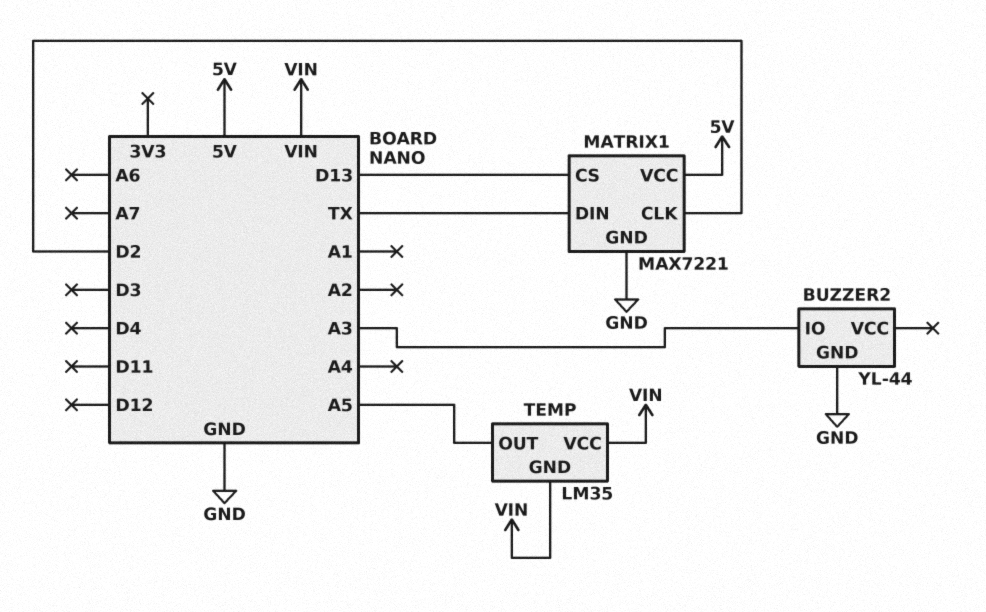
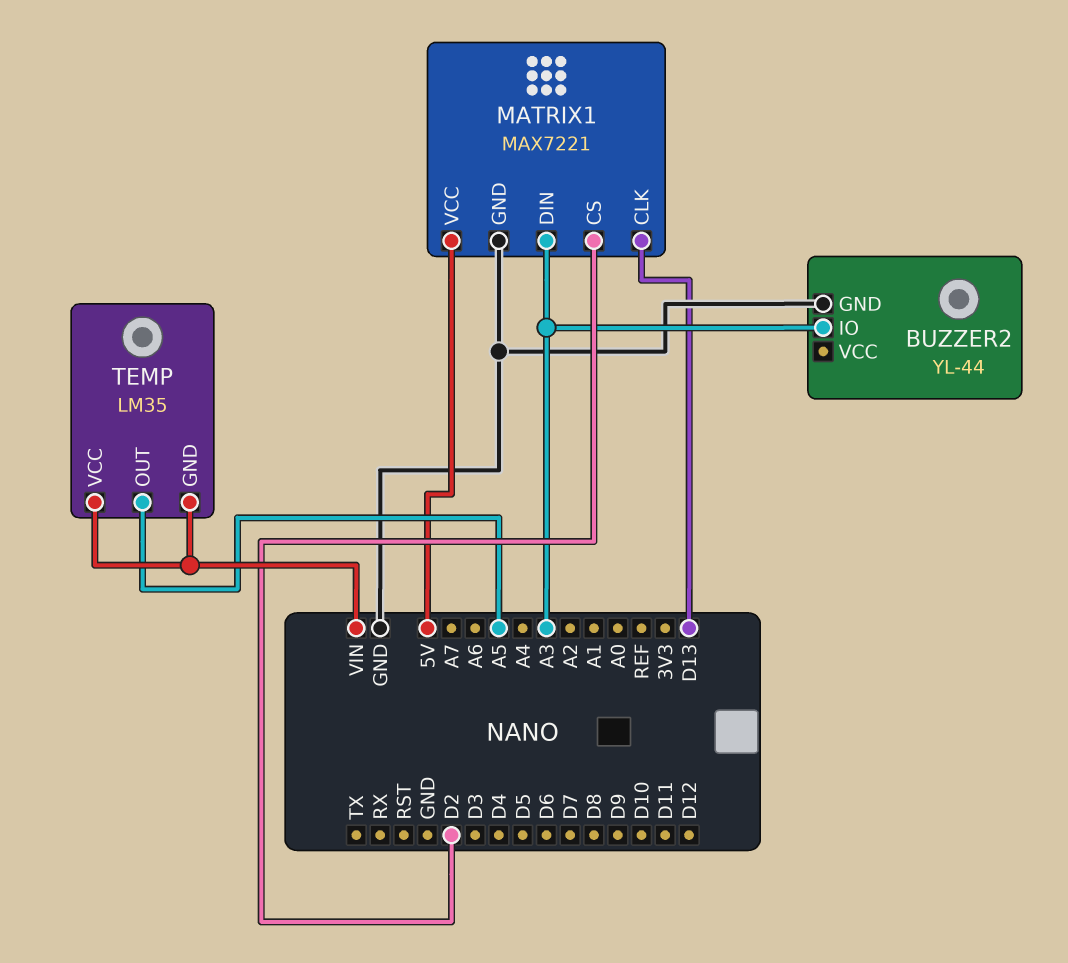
MATRIX1 pin CLK: D2 -> D13
MATRIX1 pin CS: D13 -> D2
MATRIX1 pin DIN: TX -> A3

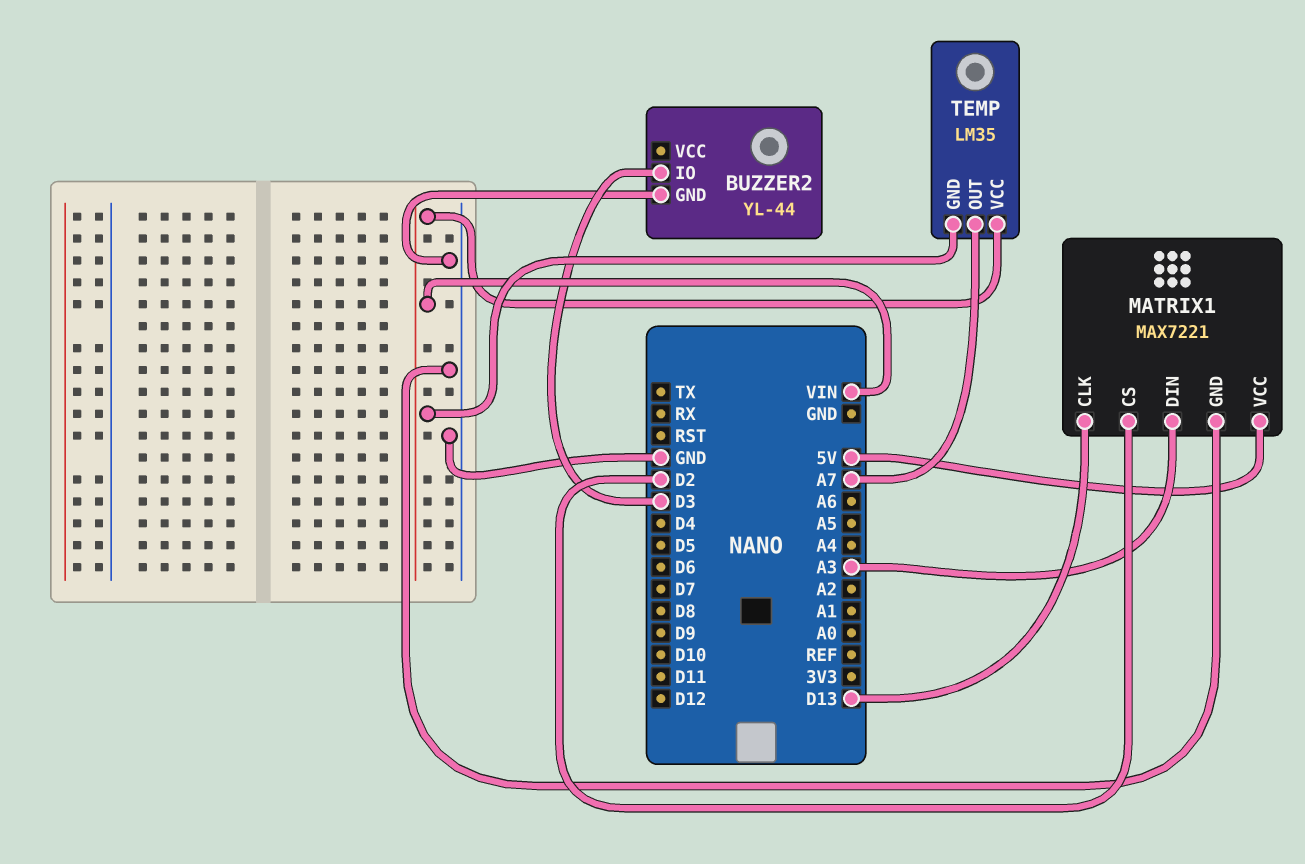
BUZZER2 pin IO: A3 -> D3
TEMP pin OUT: A5 -> A7

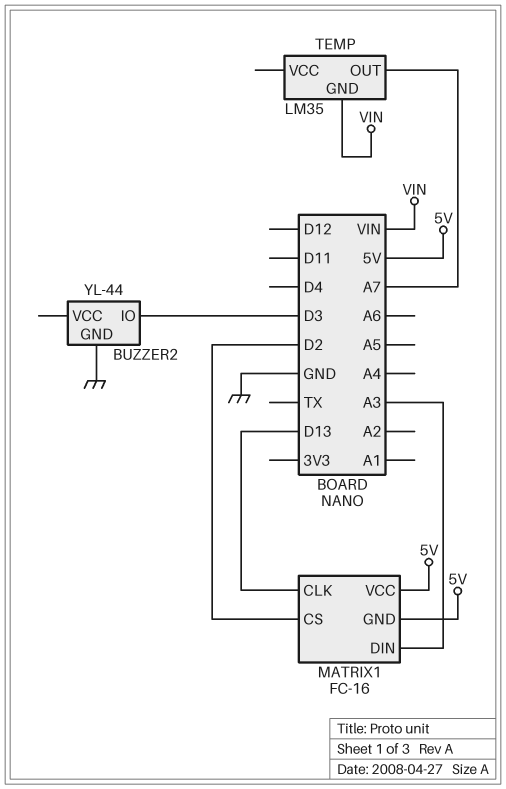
MATRIX1: MAX7221 -> FC-16
MATRIX1 pin GND: GND -> 5V
TEMP pin VCC: VIN -> none

